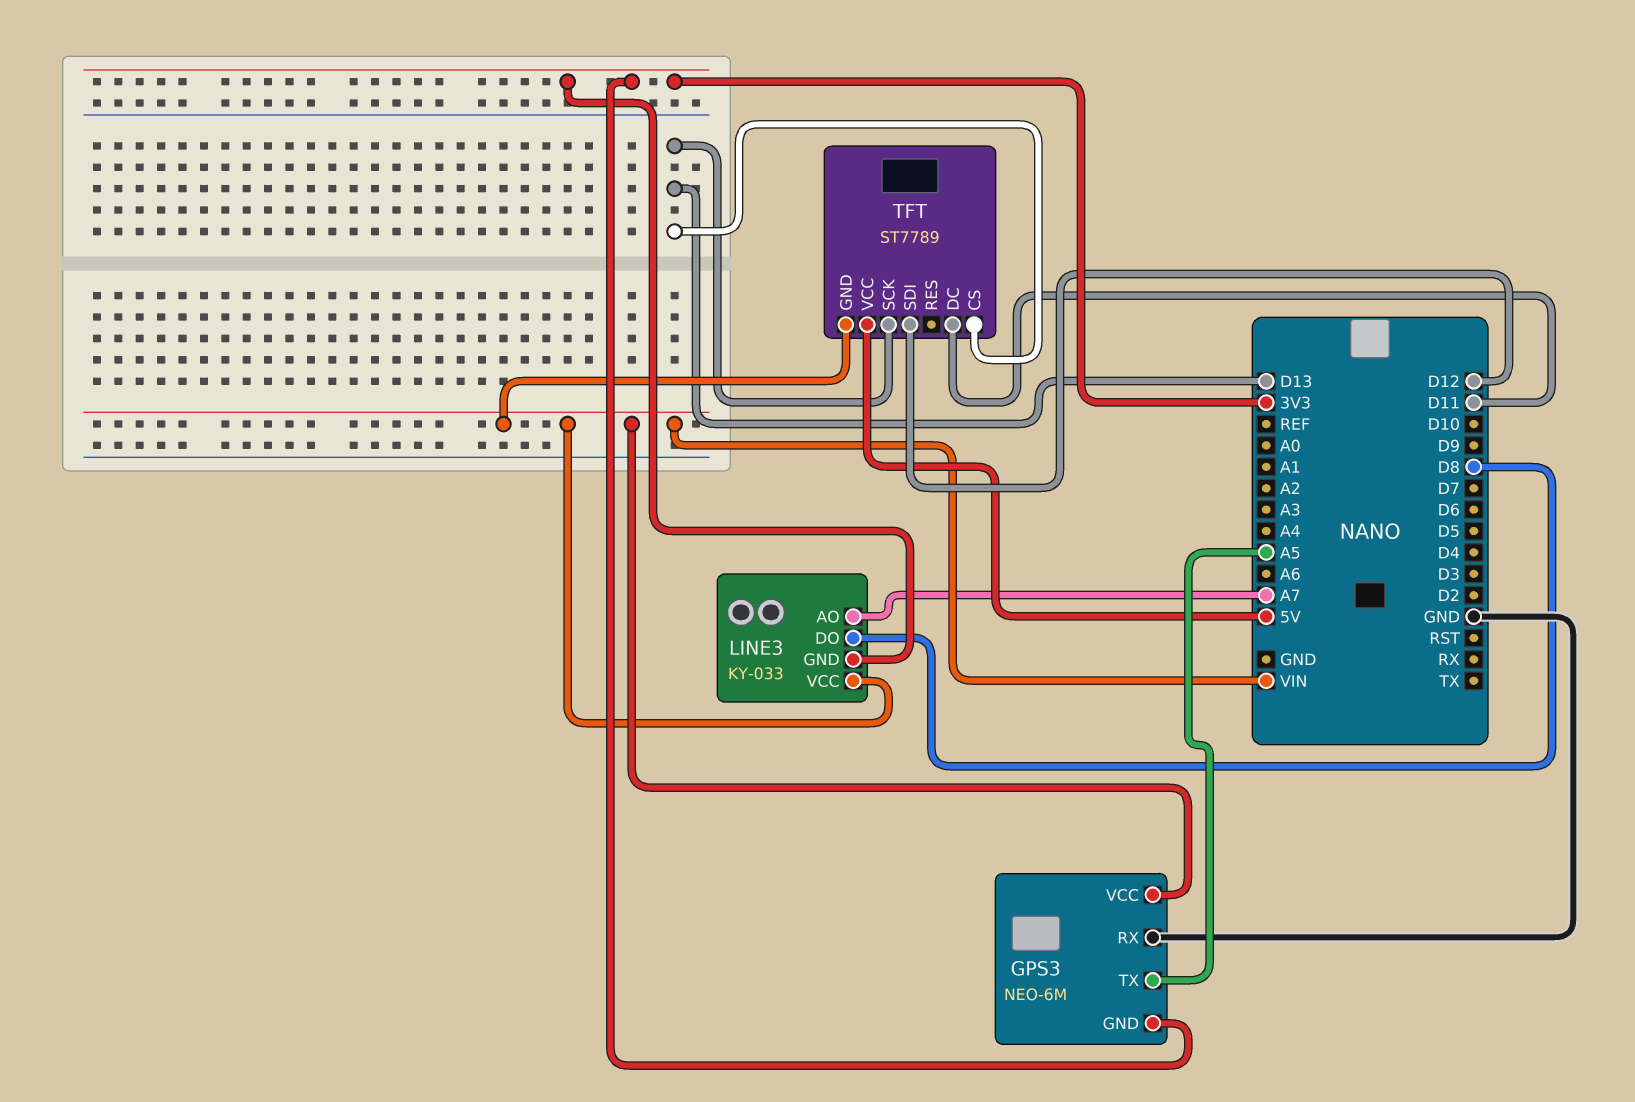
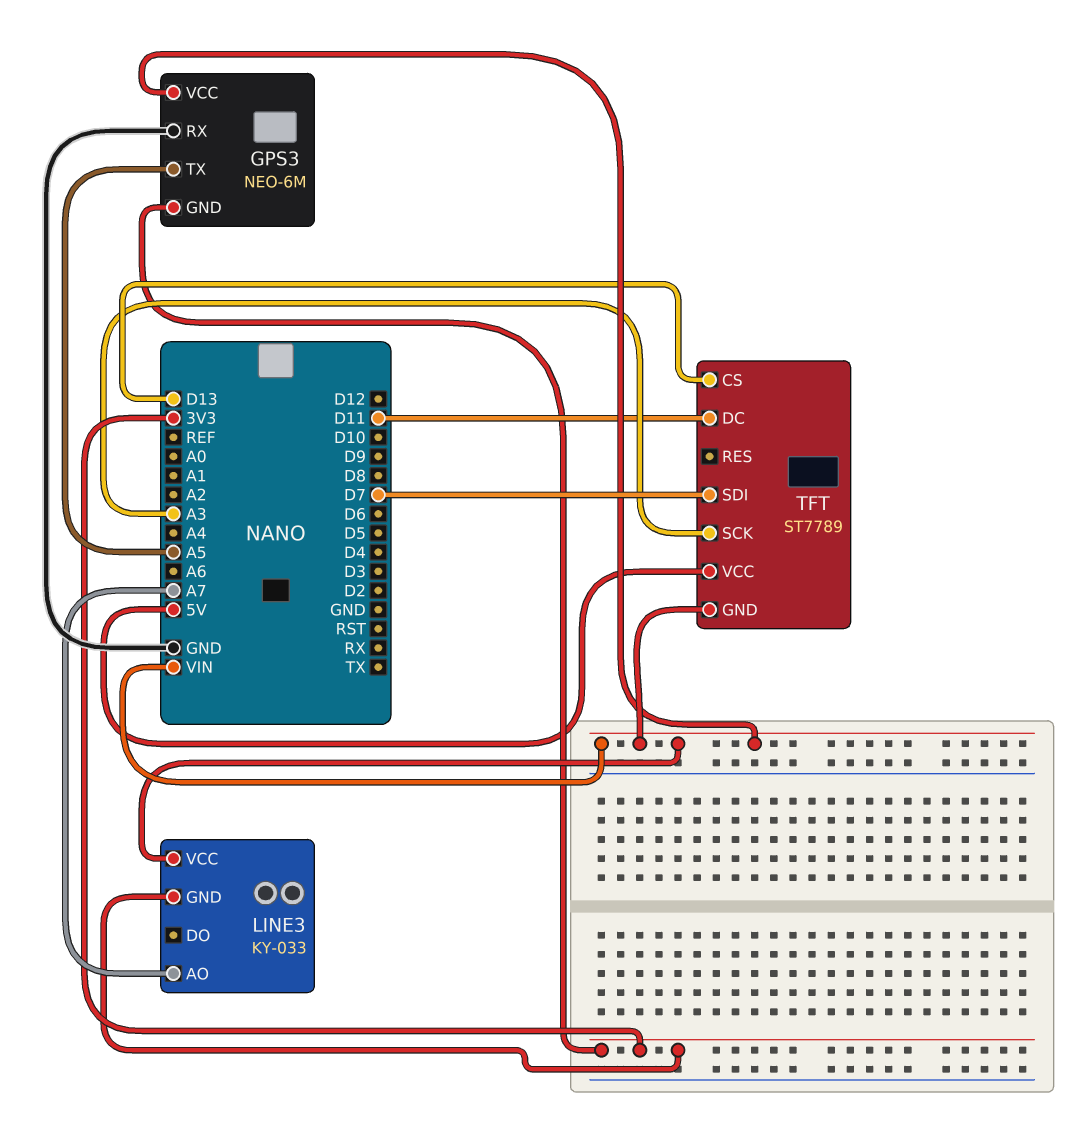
LINE3 pin DO: D8 -> none
TFT pin SCK: D13 -> A3
TFT pin SDI: D12 -> D7

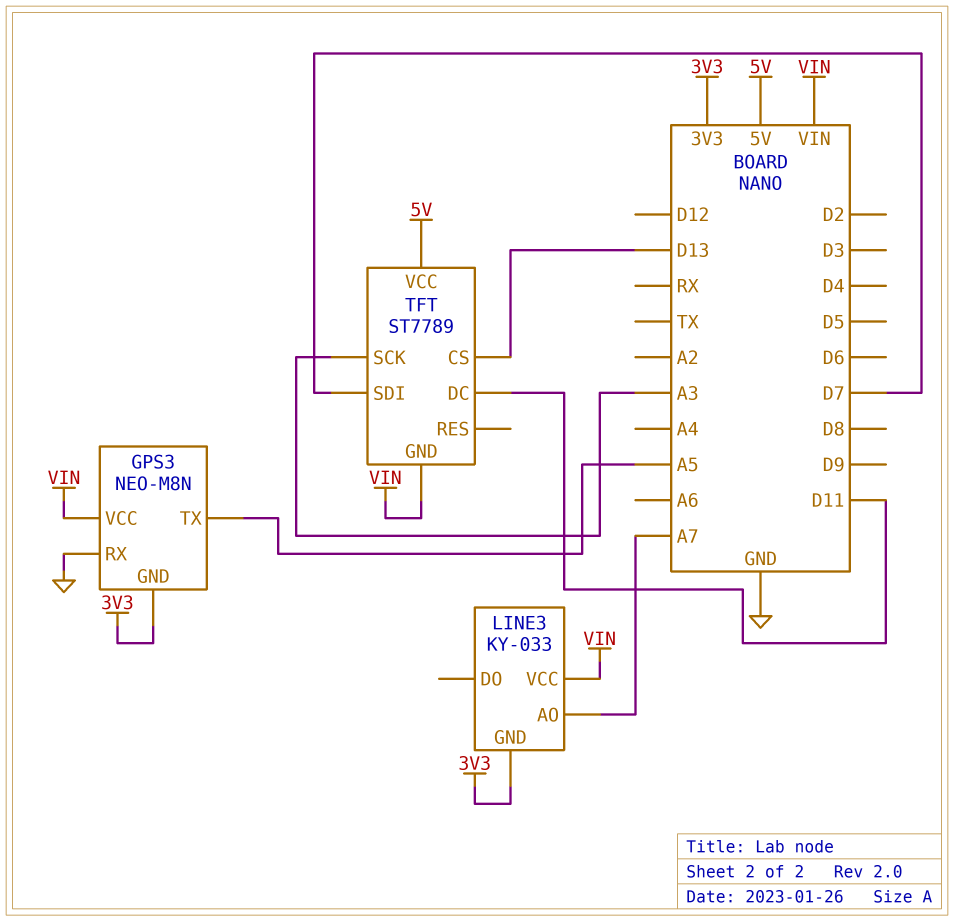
GPS3: NEO-6M -> NEO-M8N

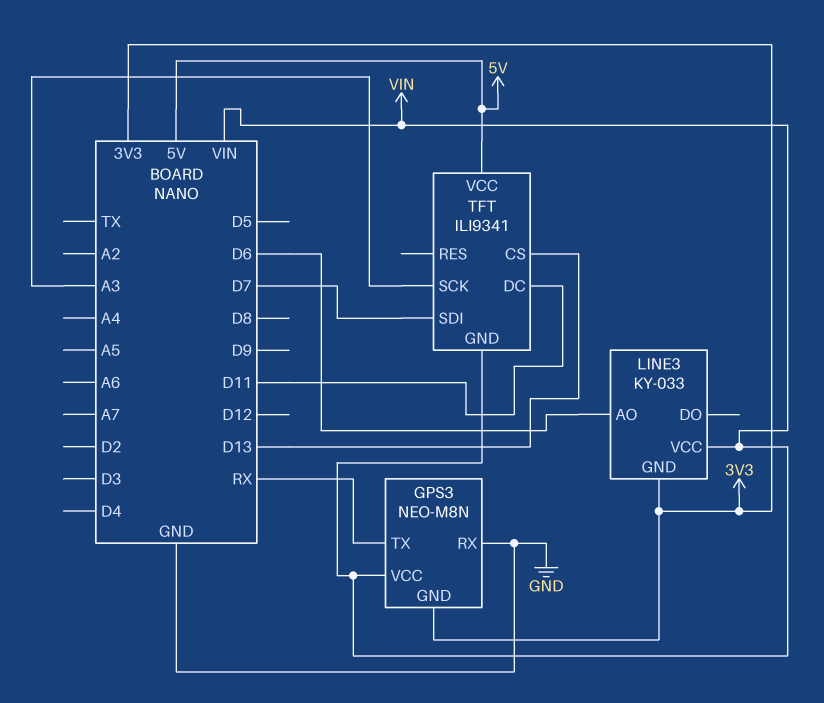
GPS3 pin TX: A5 -> RX
LINE3 pin AO: A7 -> D6
TFT: ST7789 -> ILI9341

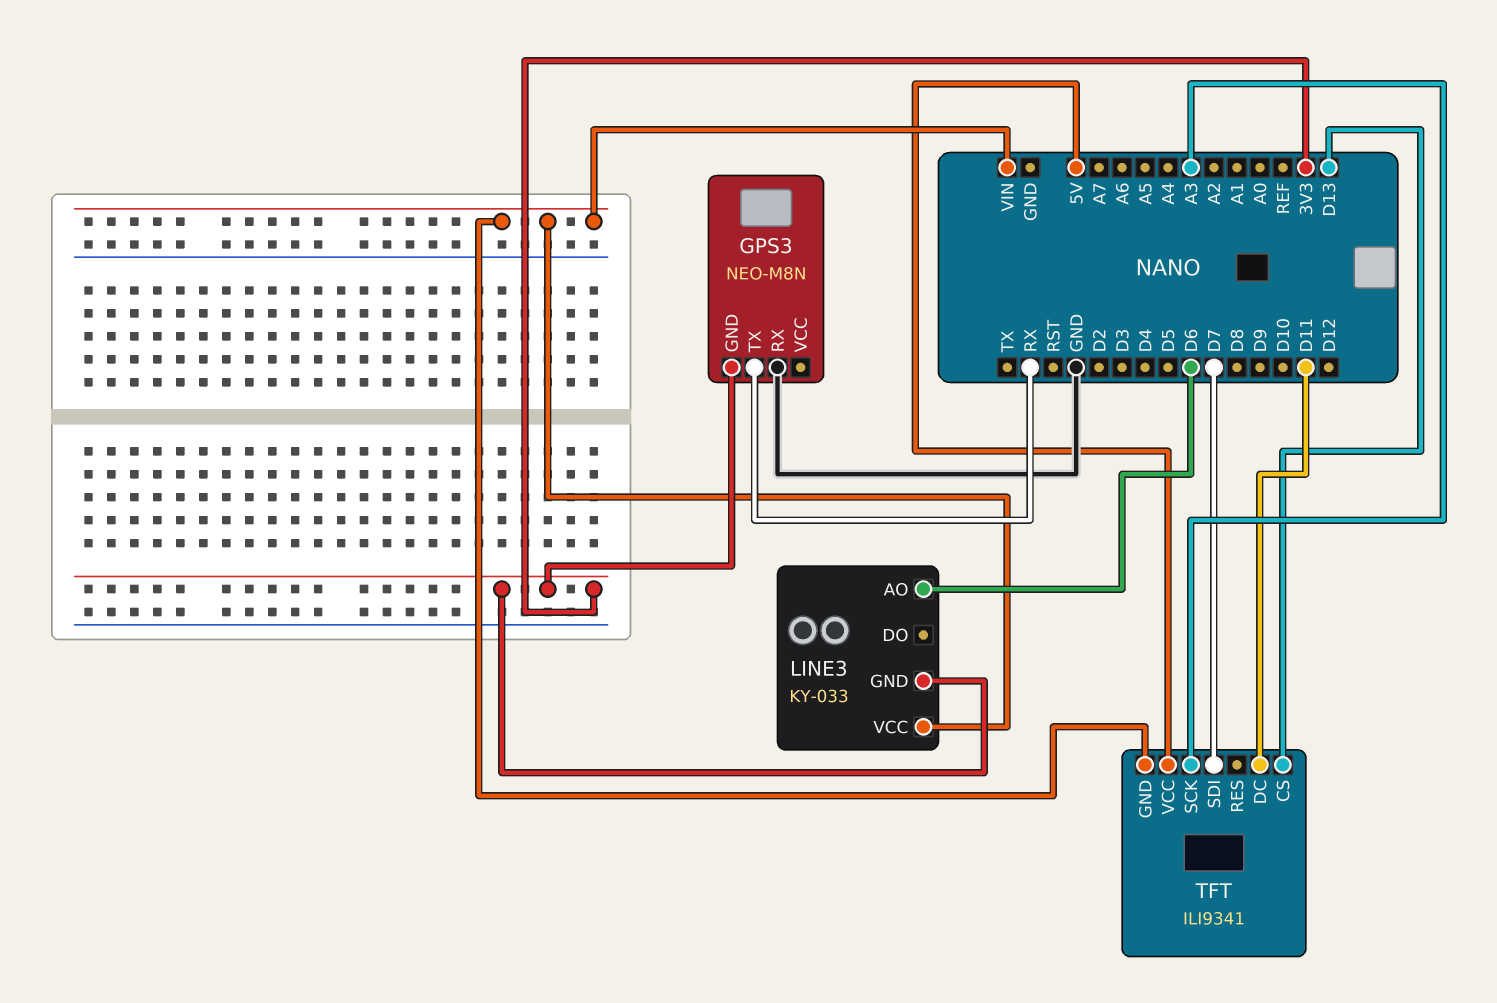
GPS3 pin VCC: VIN -> none

